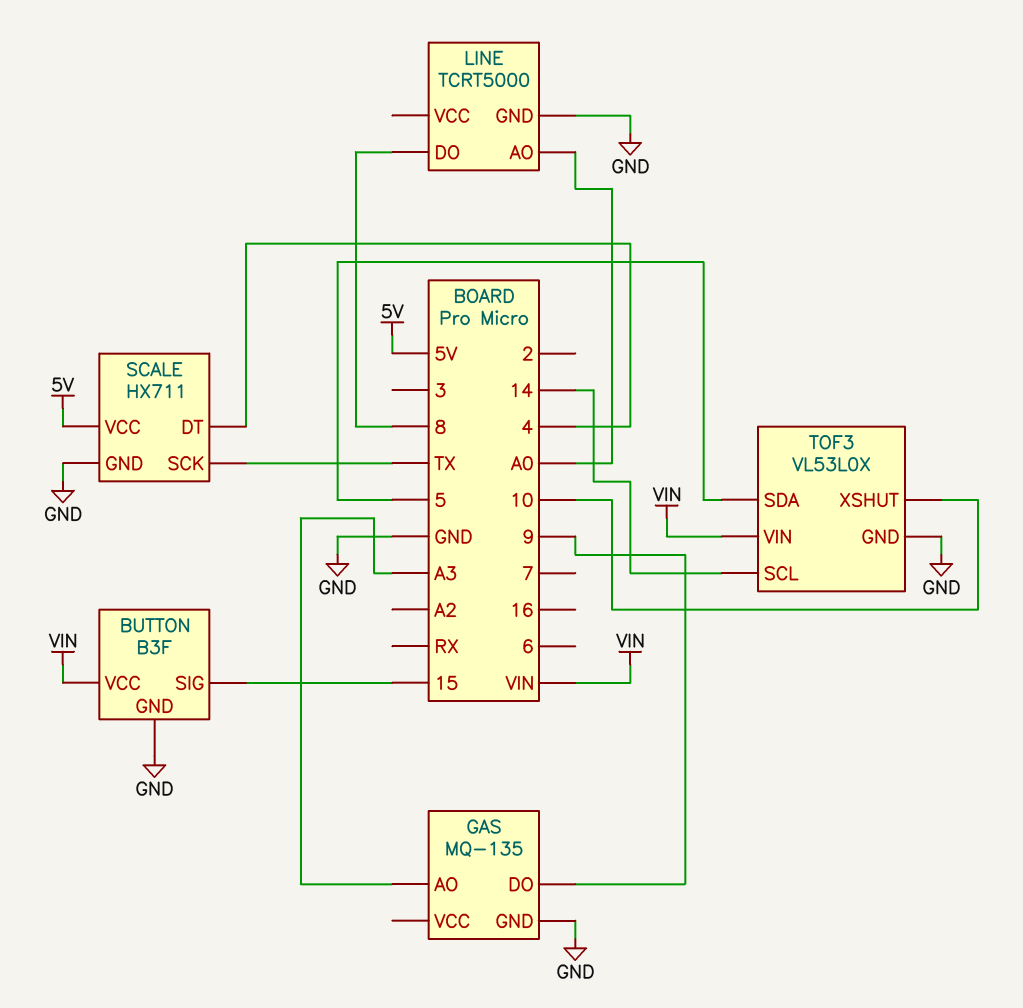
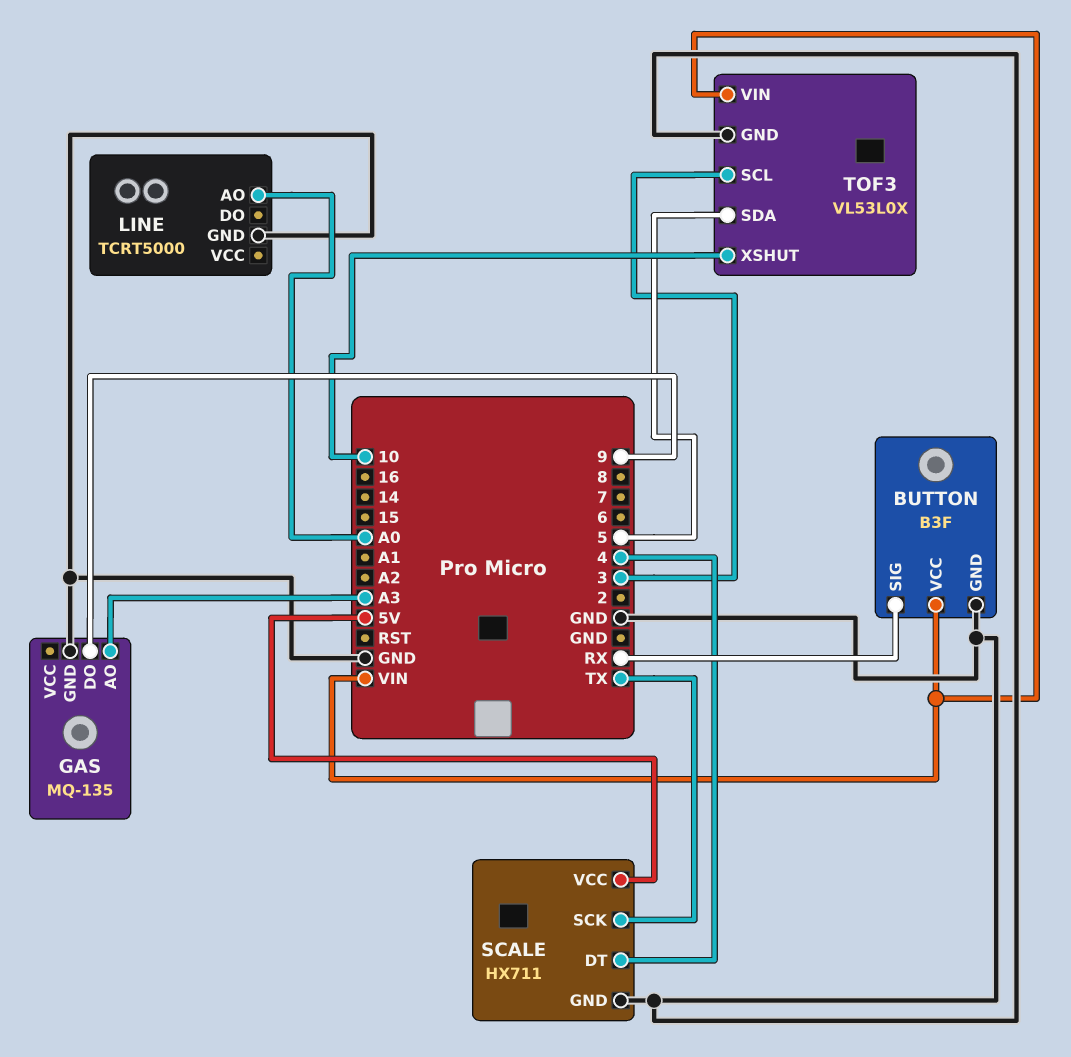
BUTTON pin SIG: 15 -> RX
LINE pin DO: 8 -> none
TOF3 pin SCL: 14 -> 3

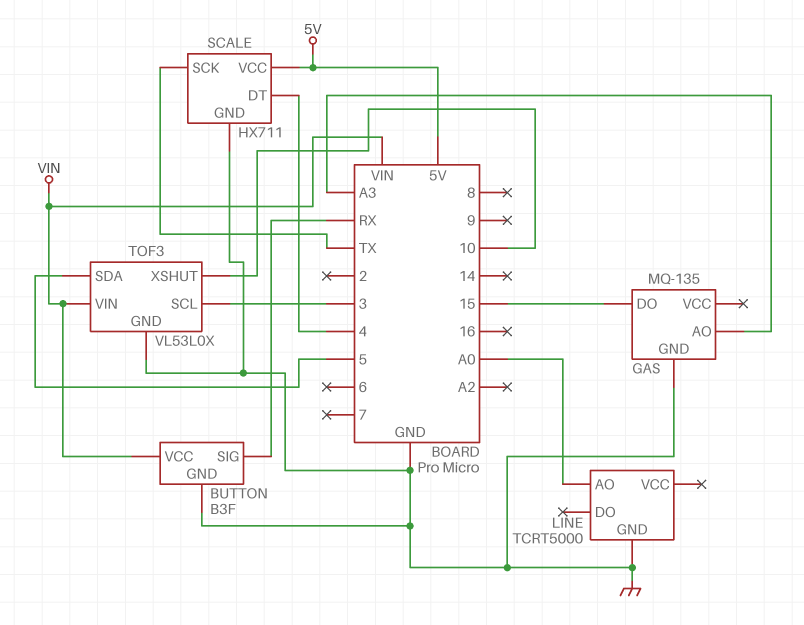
GAS pin DO: 9 -> 15

